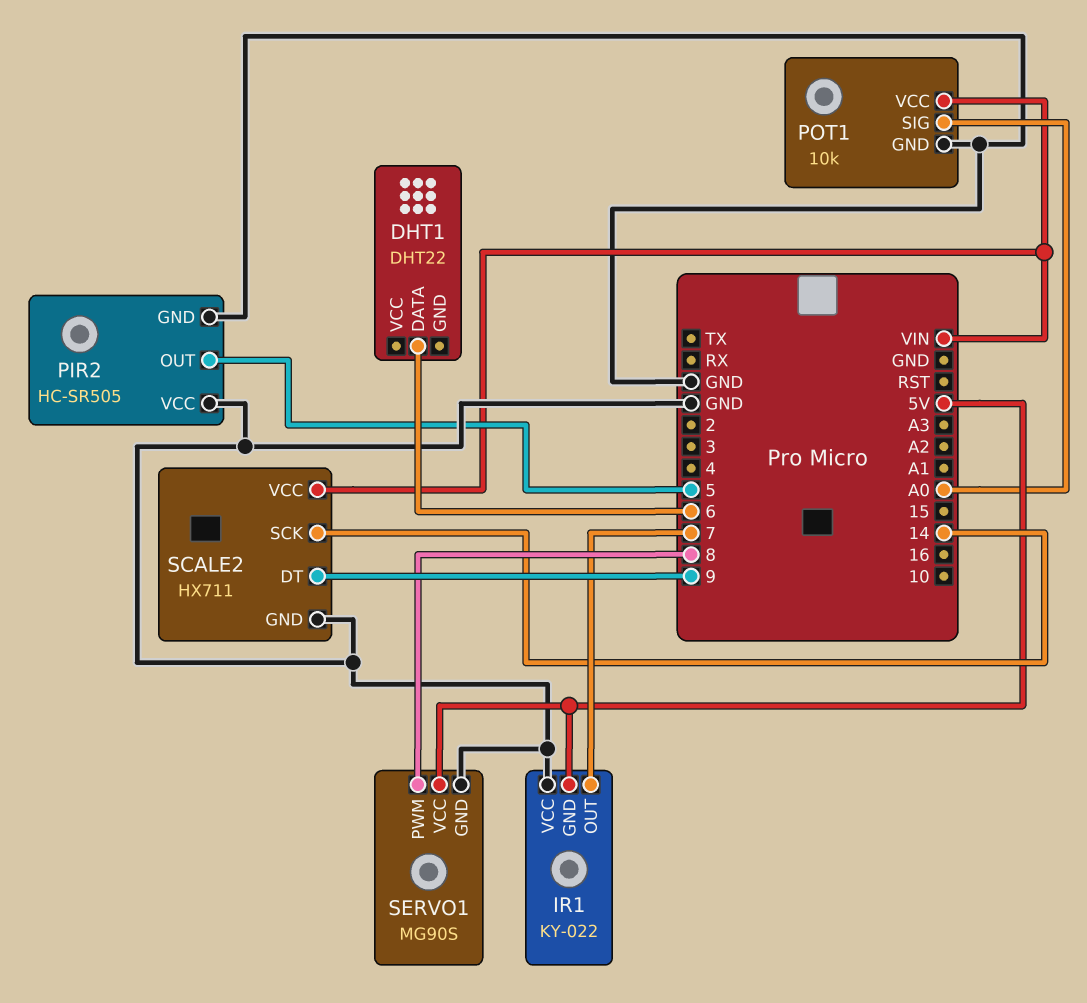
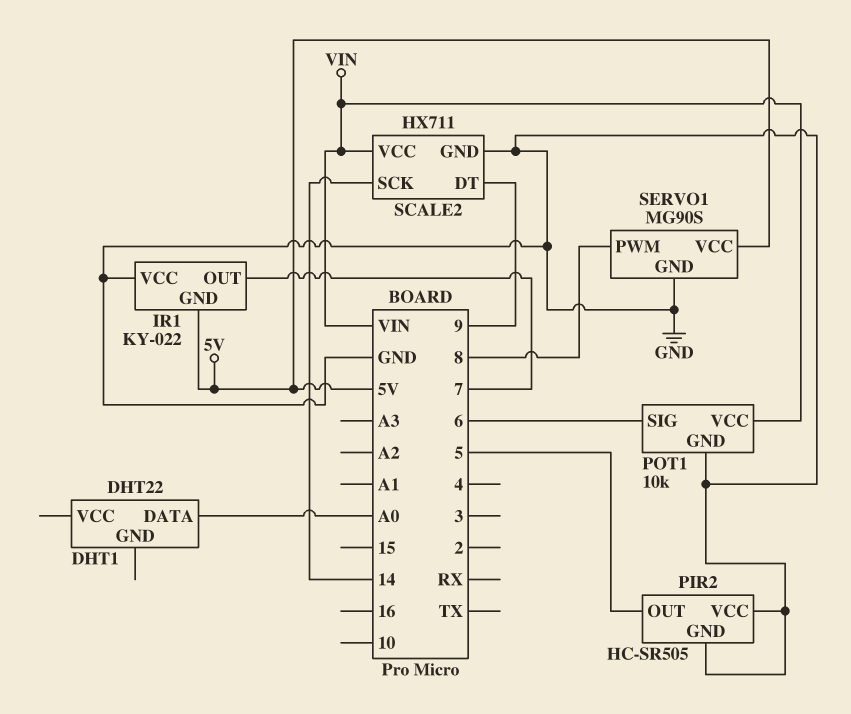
DHT1 pin DATA: 6 -> A0
POT1 pin SIG: A0 -> 6

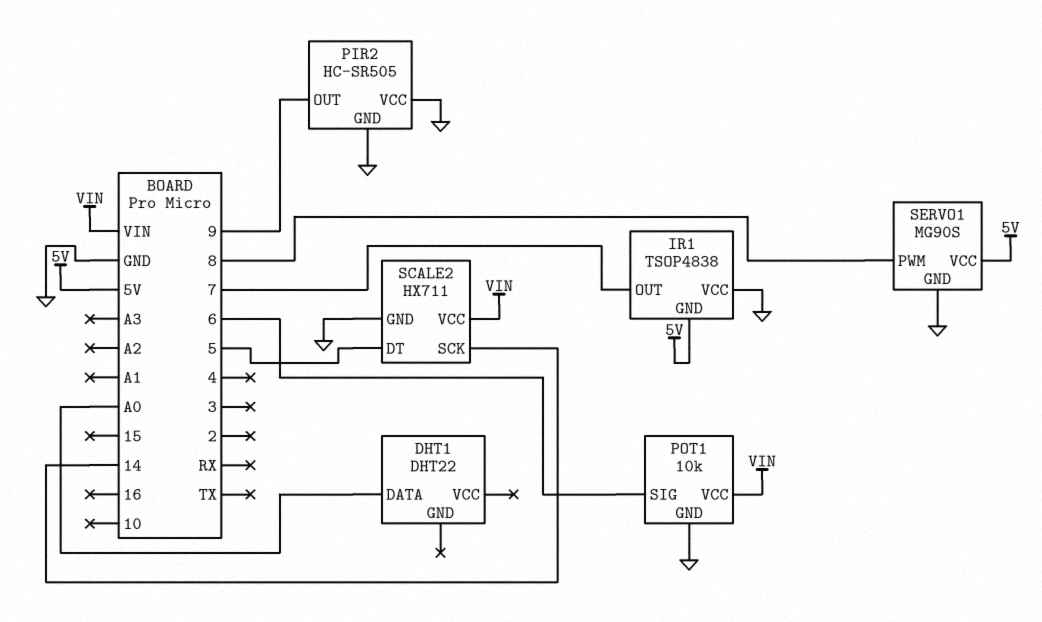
IR1: KY-022 -> TSOP4838
PIR2 pin OUT: 5 -> 9
SCALE2 pin DT: 9 -> 5

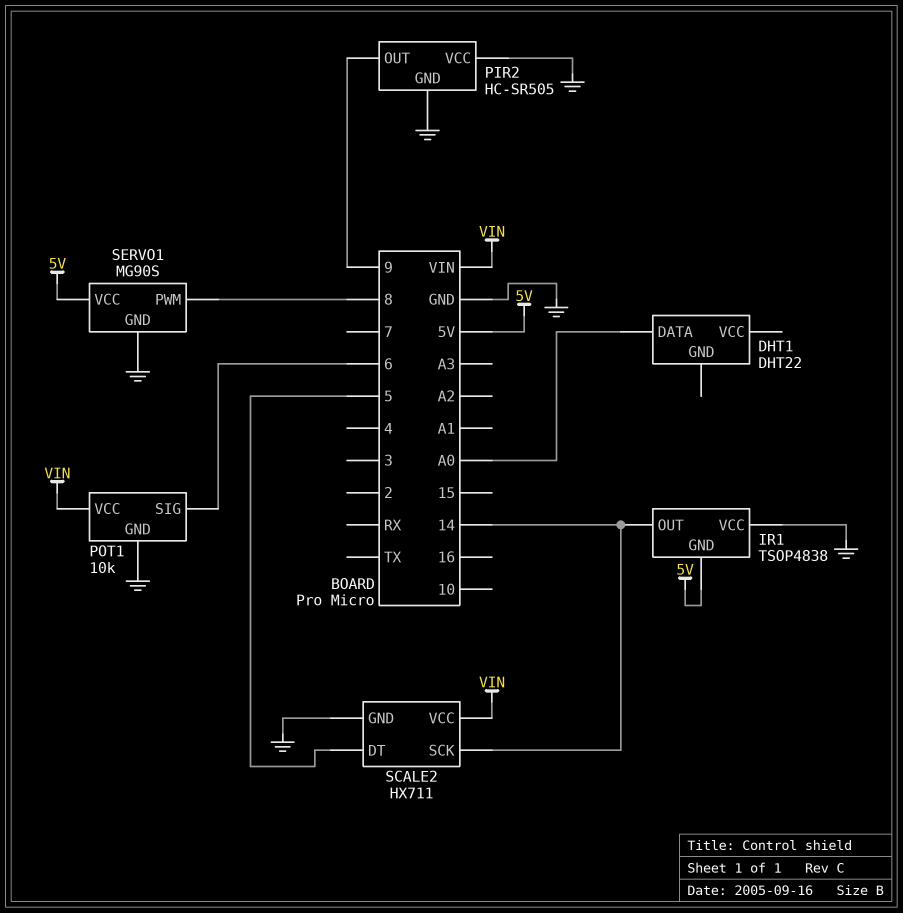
IR1 pin OUT: 7 -> 14

